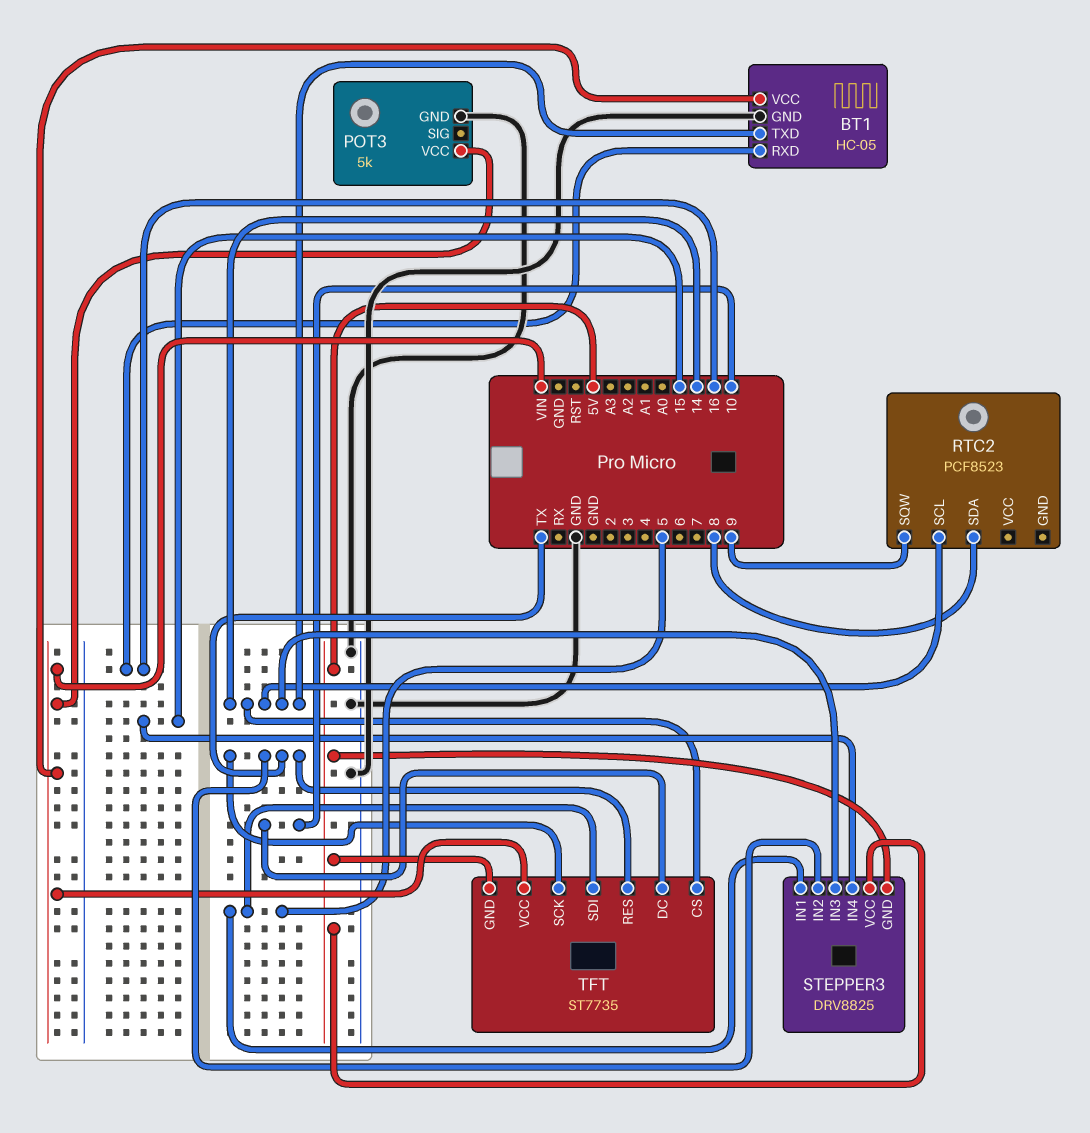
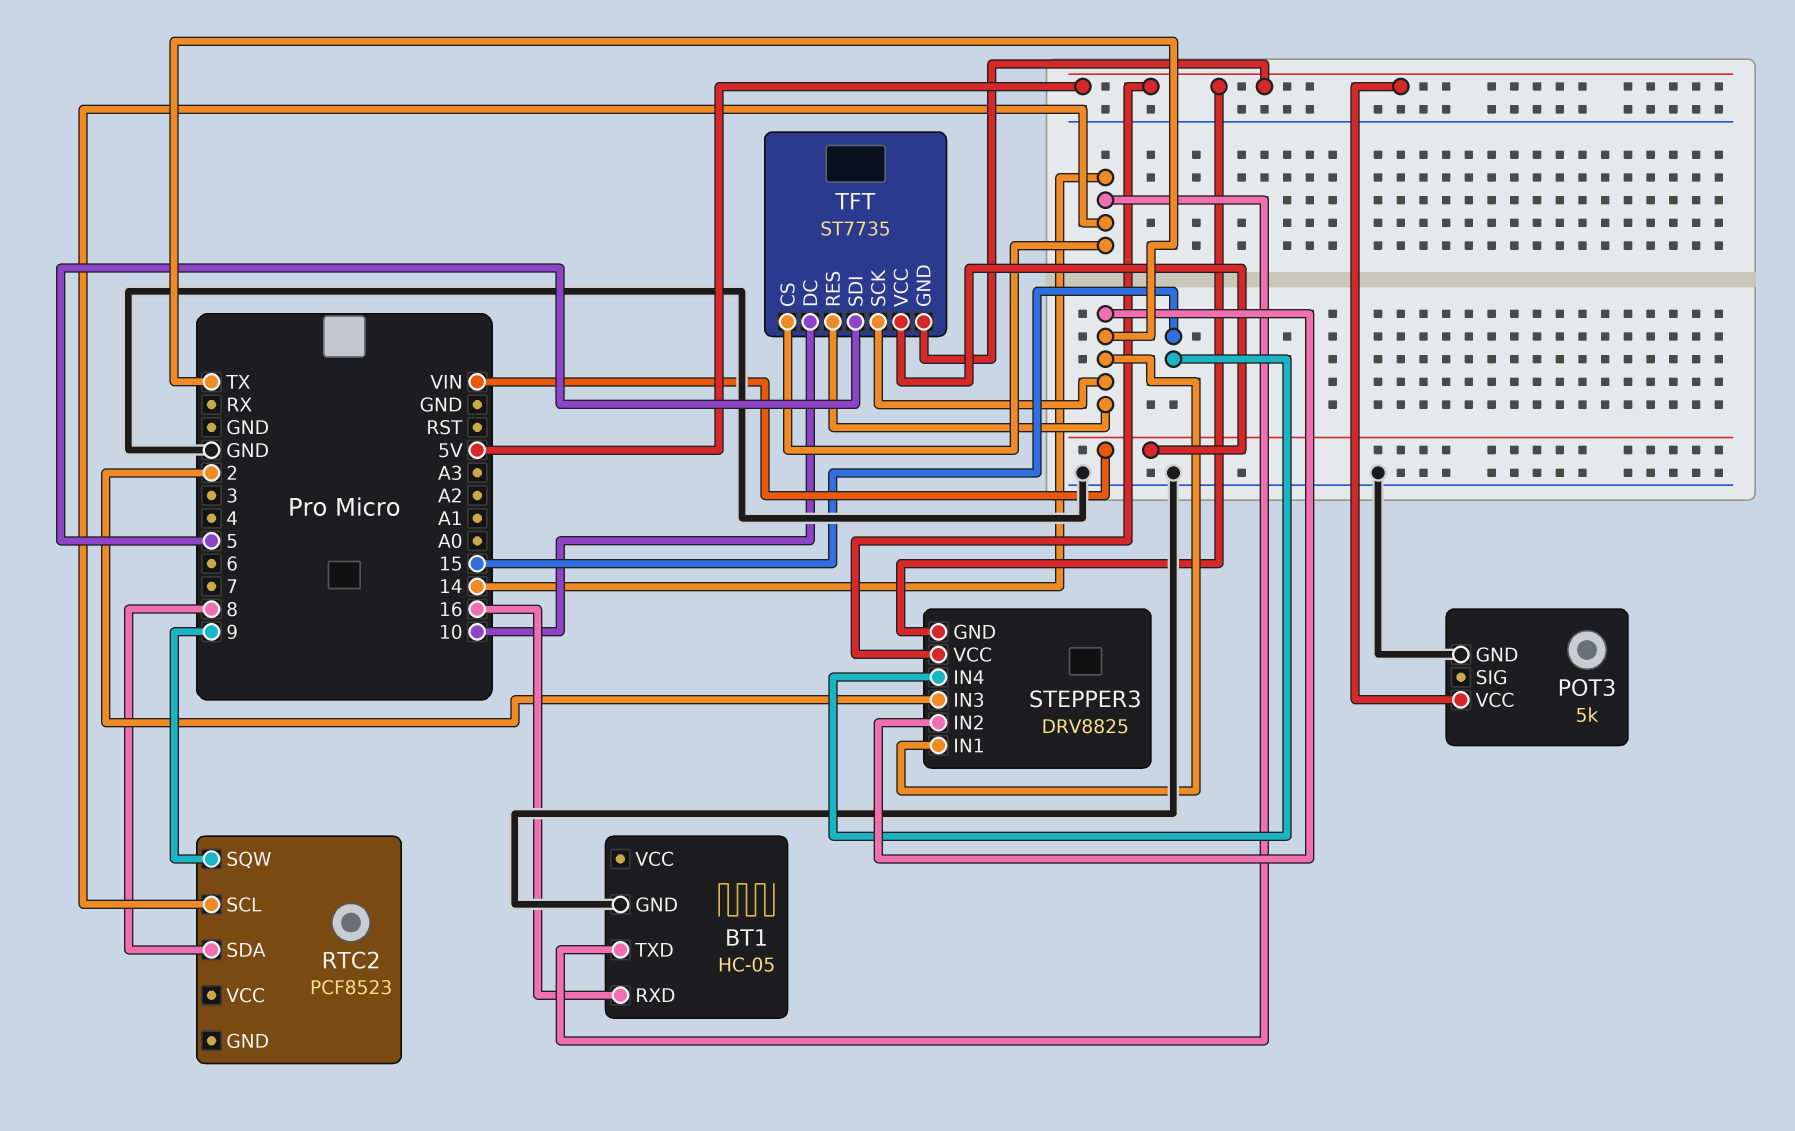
BT1 pin VCC: VIN -> none
POT3 pin VCC: VIN -> 5V
STEPPER3 pin IN1: 5 -> TX
STEPPER3 pin IN3: 14 -> 2

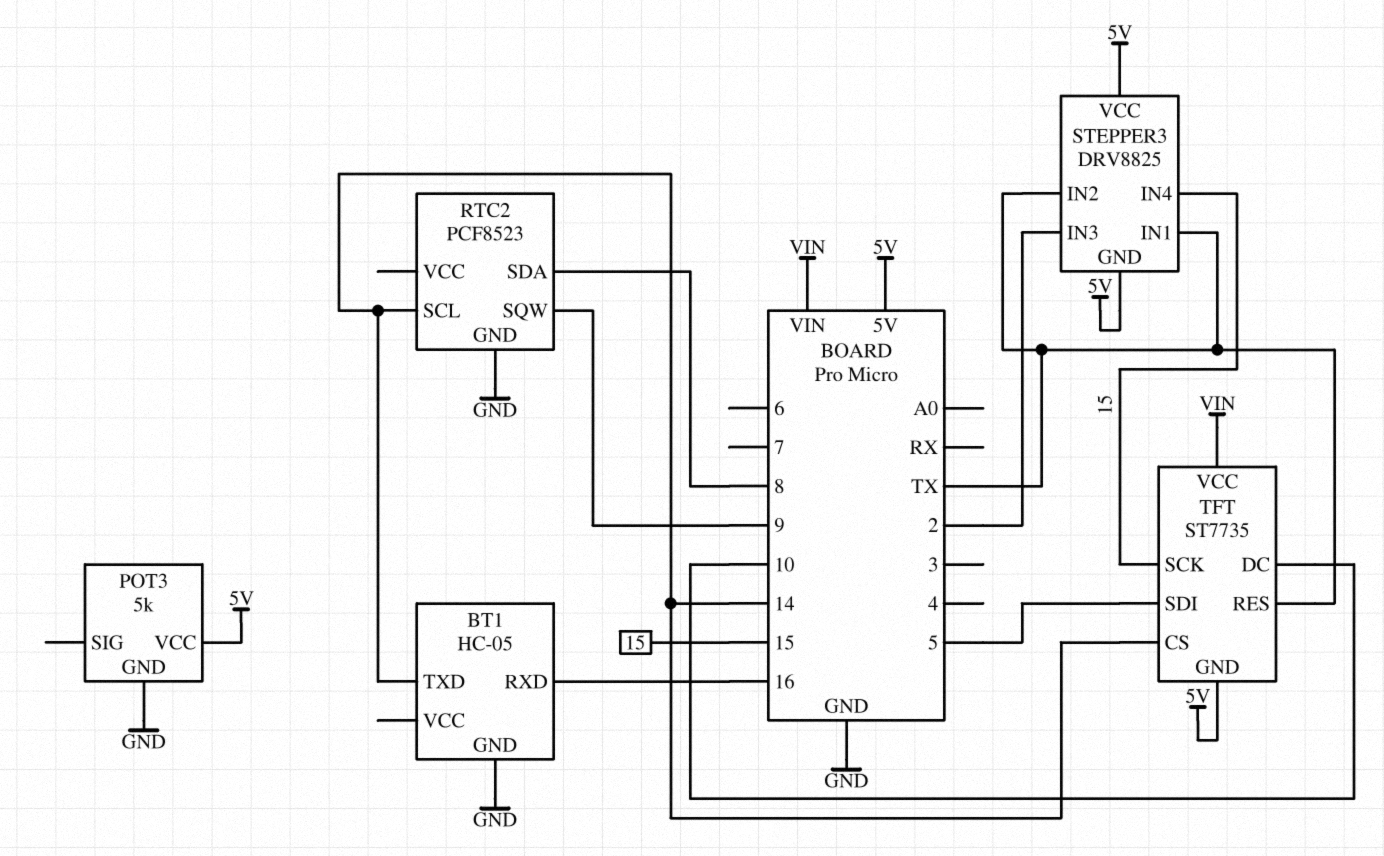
RTC2 pin GND: none -> GND
TFT pin SCK: TX -> 15

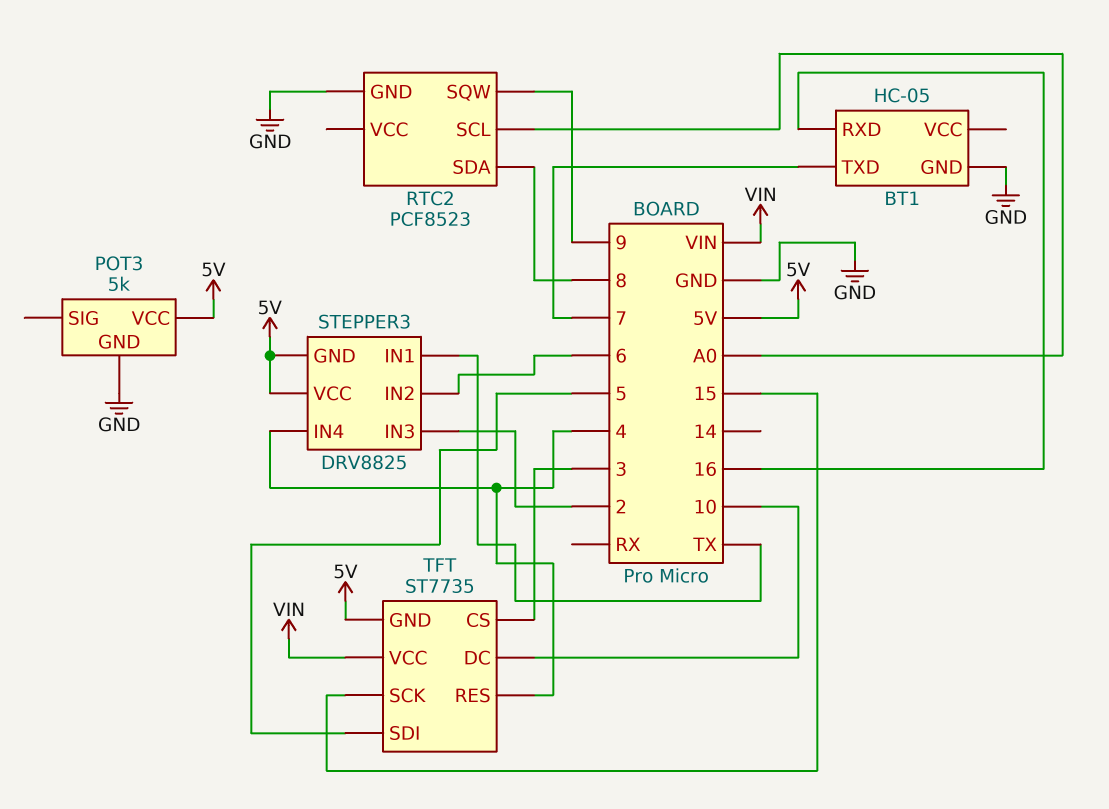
BT1 pin TXD: 14 -> 7
RTC2 pin SCL: 14 -> A0
STEPPER3 pin IN2: TX -> 6
STEPPER3 pin IN4: 15 -> 4
TFT pin CS: 14 -> 3
TFT pin RES: TX -> 4

